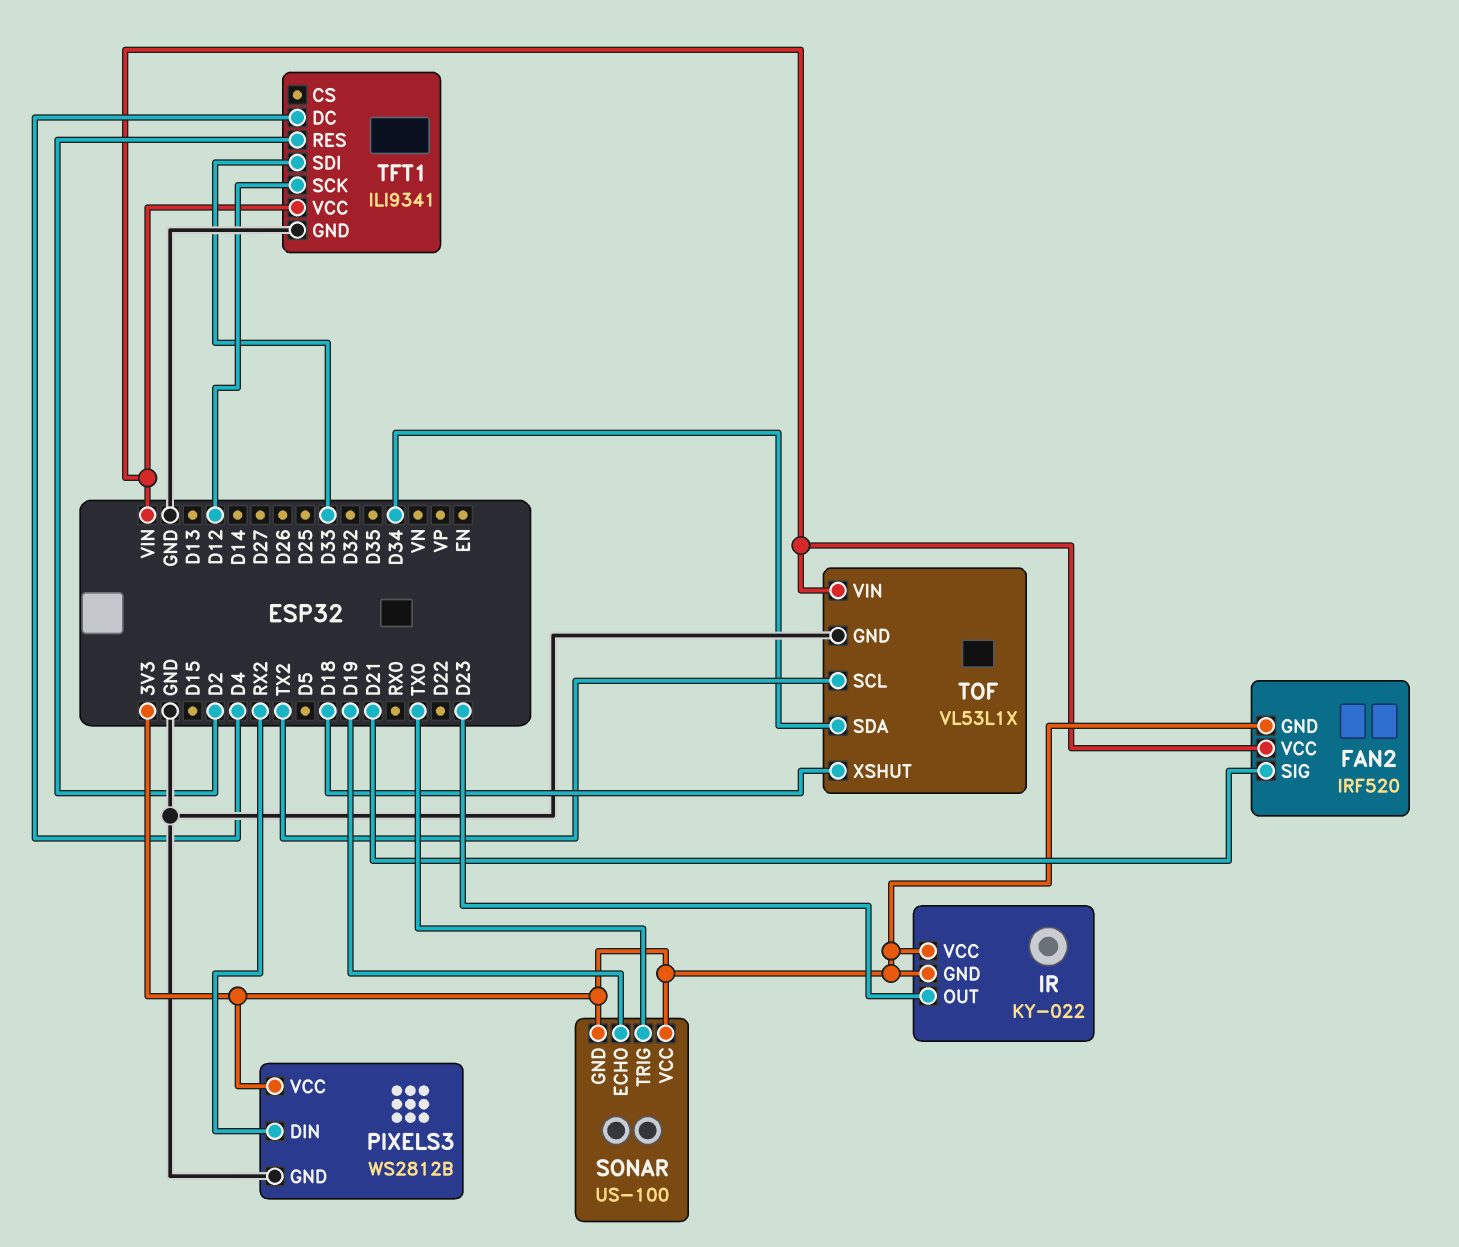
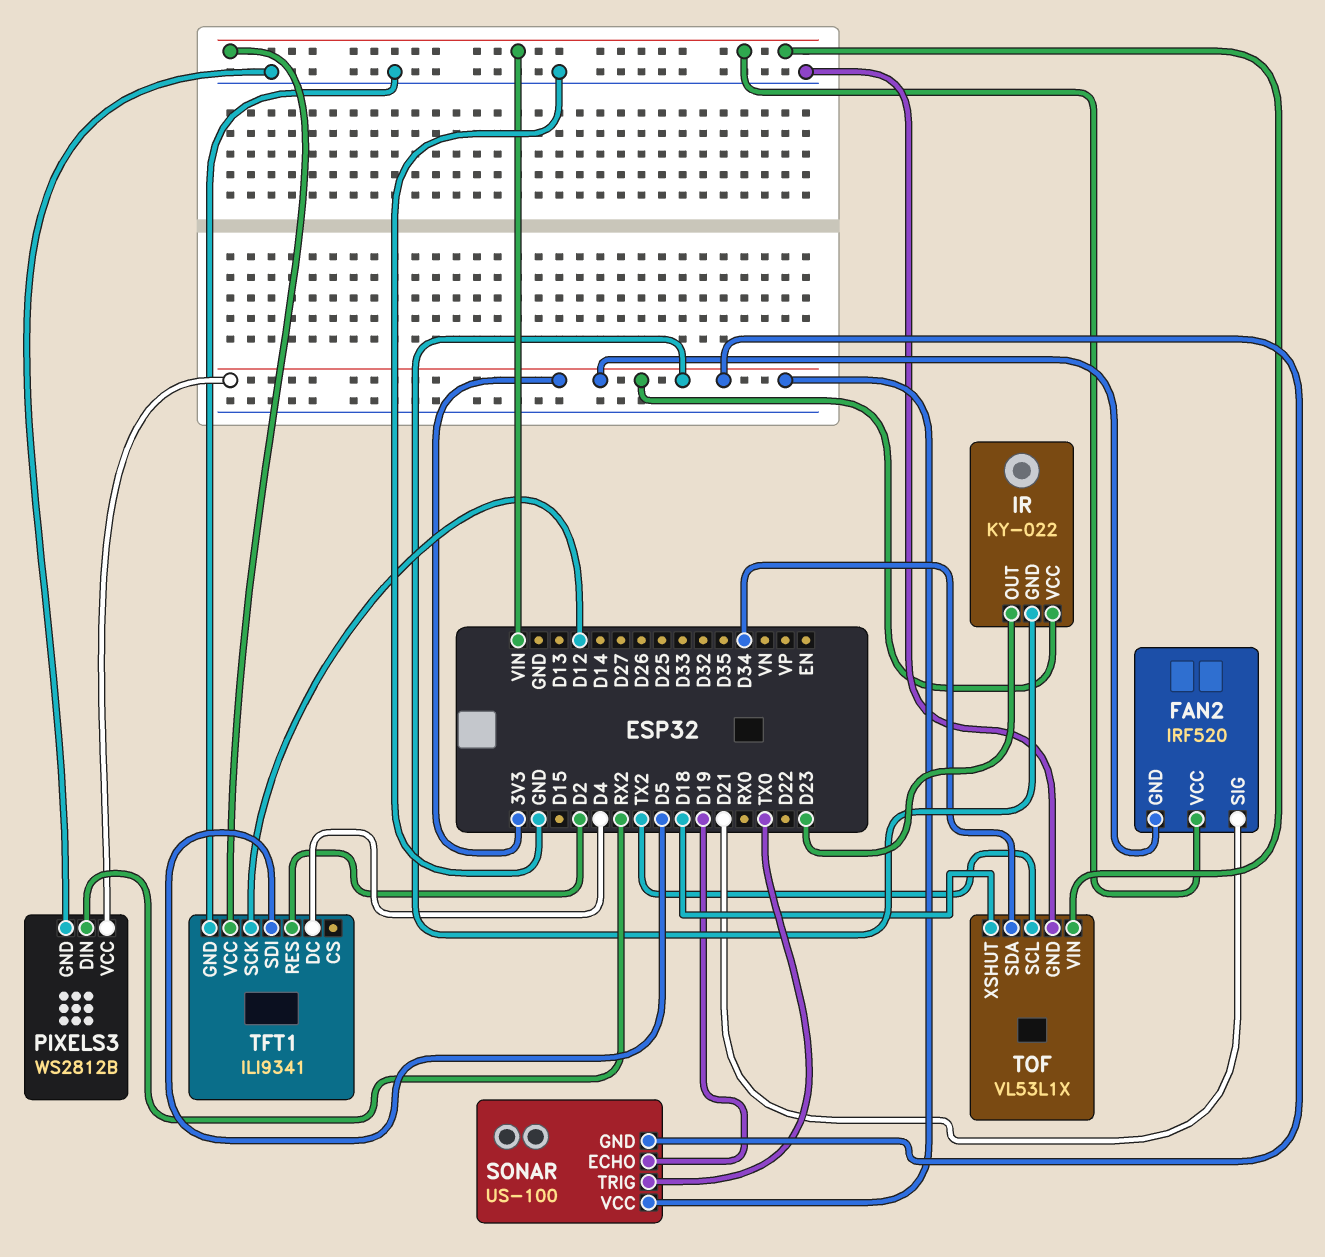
TFT1 pin SDI: D33 -> D5

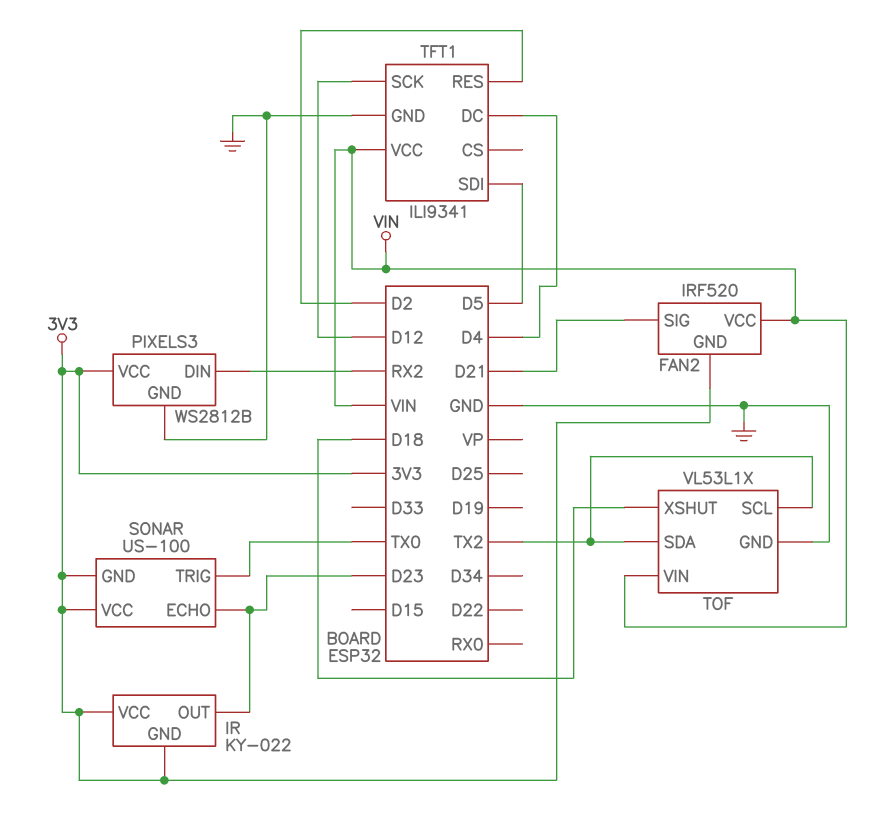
SONAR pin ECHO: D19 -> D23
TOF pin SDA: D34 -> TX2

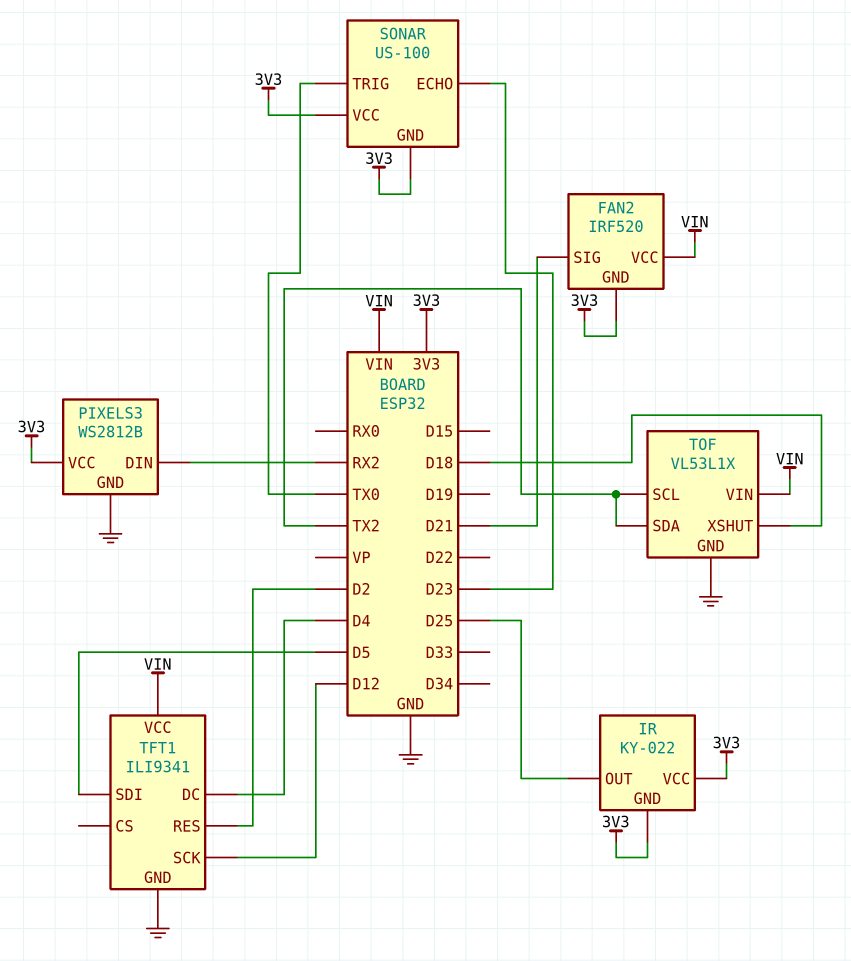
IR pin OUT: D23 -> D25

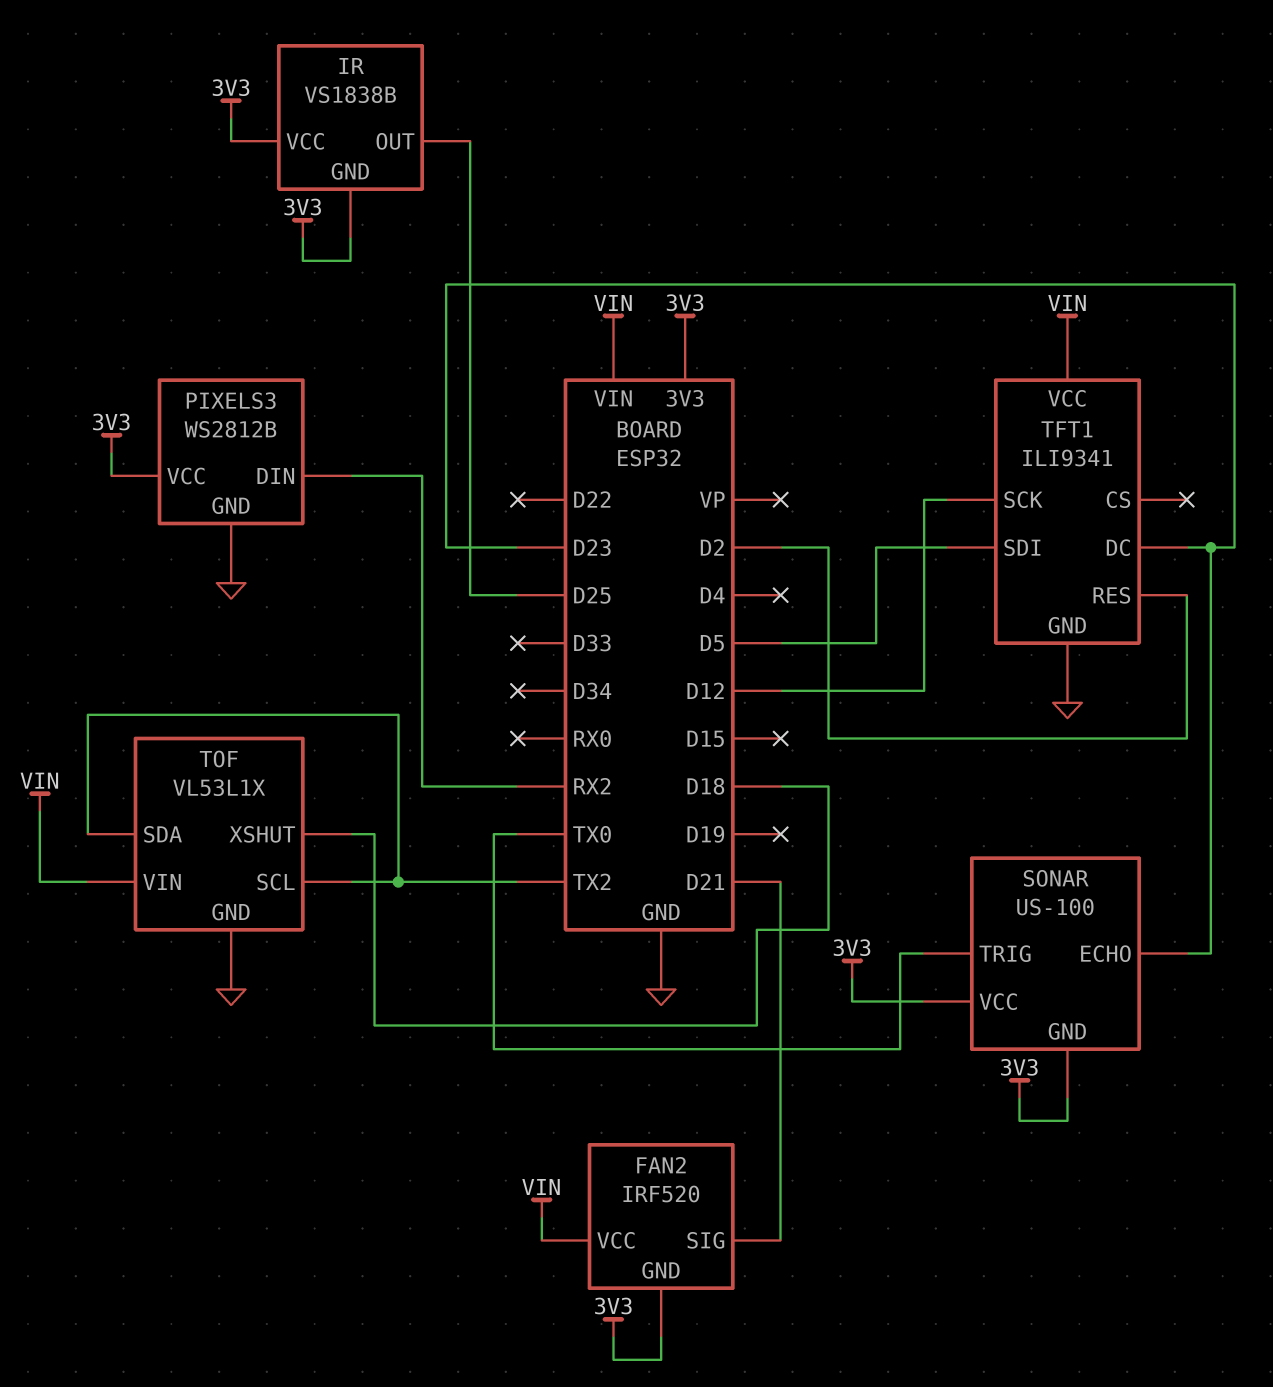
IR: KY-022 -> VS1838B
TFT1 pin DC: D4 -> D23

